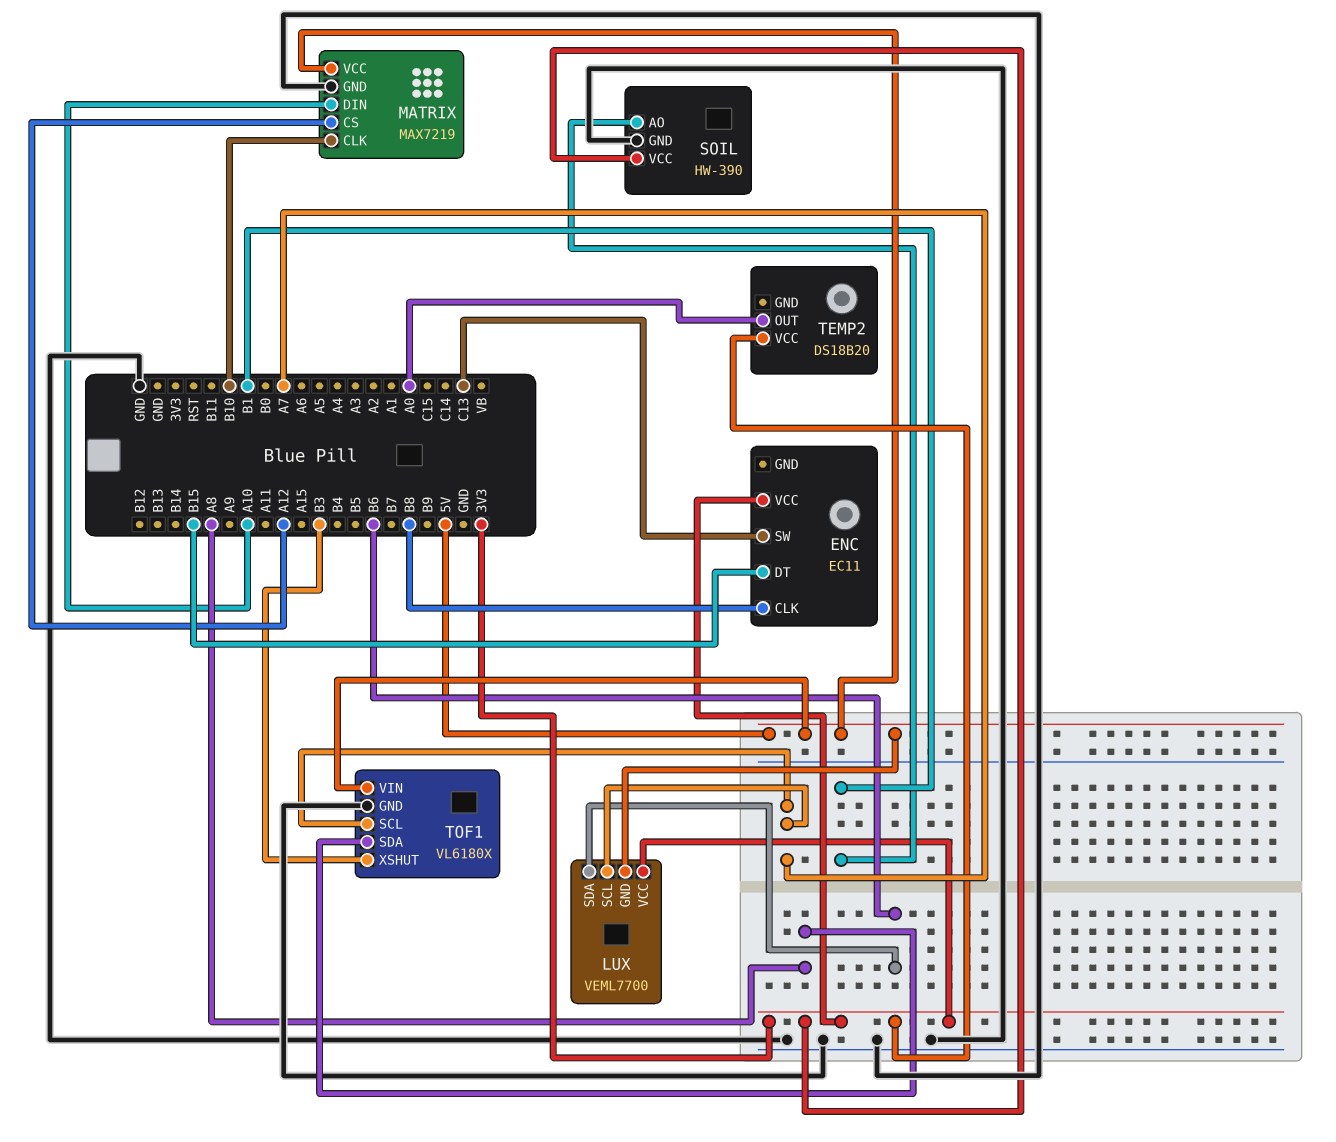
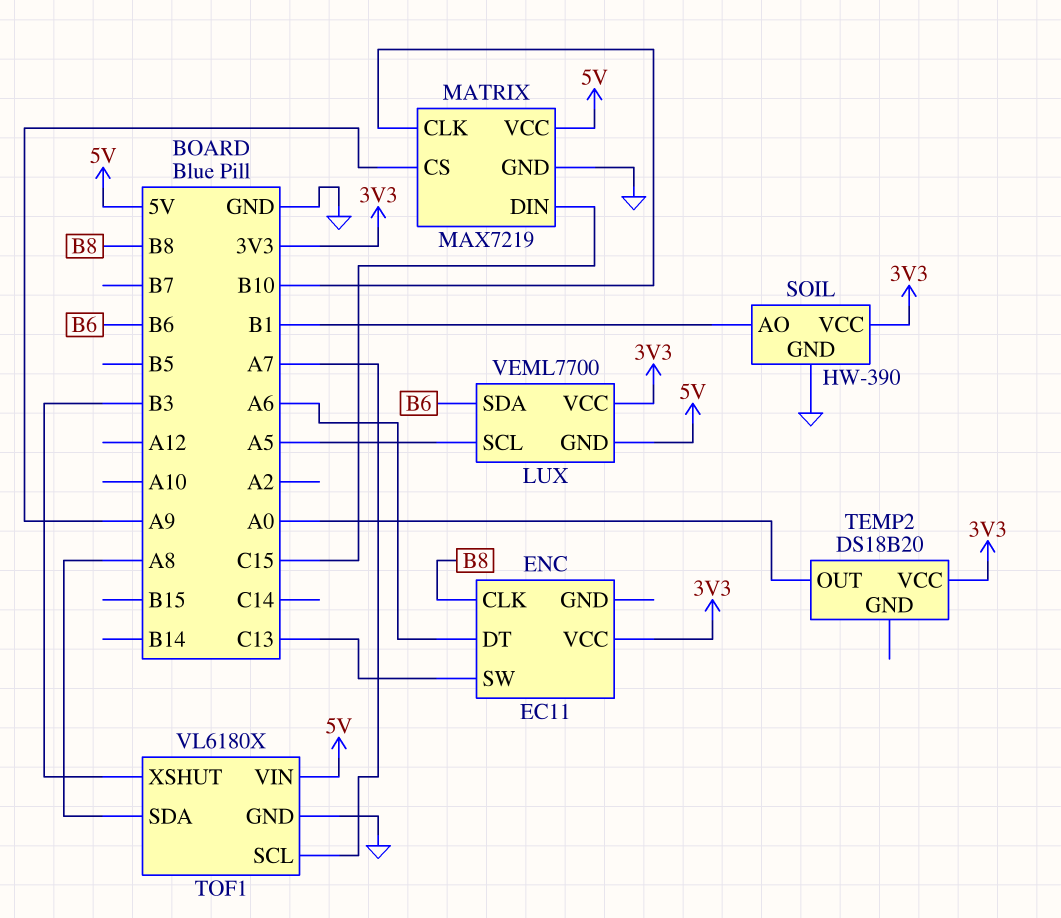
ENC pin DT: B15 -> A6
LUX pin SCL: A7 -> A5
MATRIX pin CS: A12 -> A9
MATRIX pin DIN: A10 -> C15

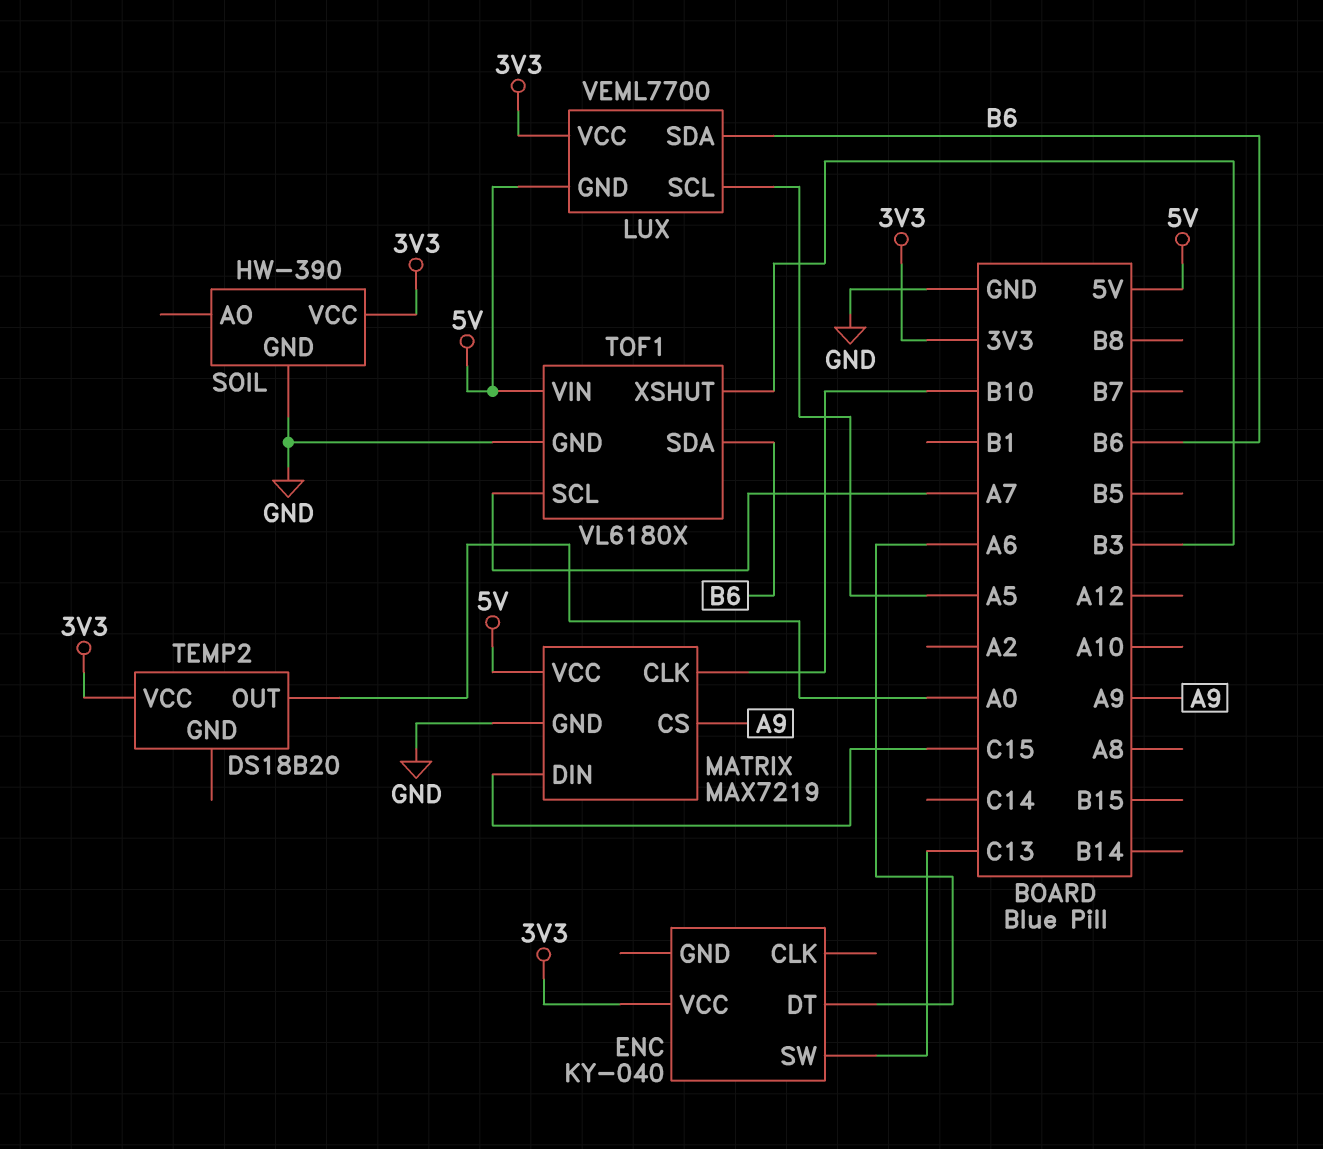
ENC: EC11 -> KY-040
ENC pin CLK: B8 -> none
SOIL pin AO: B1 -> none
TOF1 pin SDA: A8 -> B6

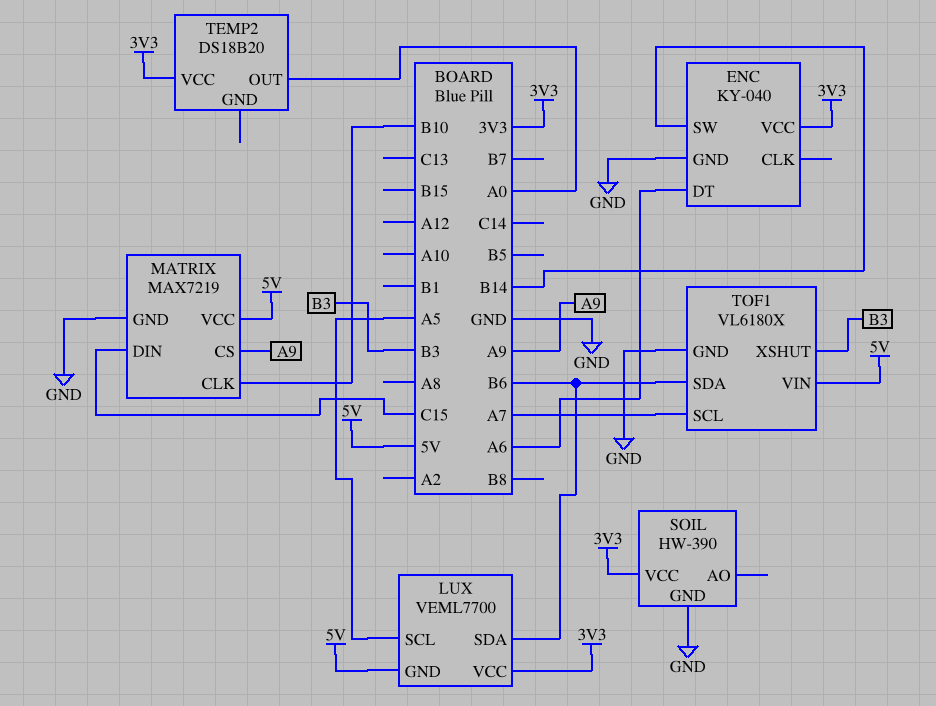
ENC pin GND: none -> GND
ENC pin SW: C13 -> B14

